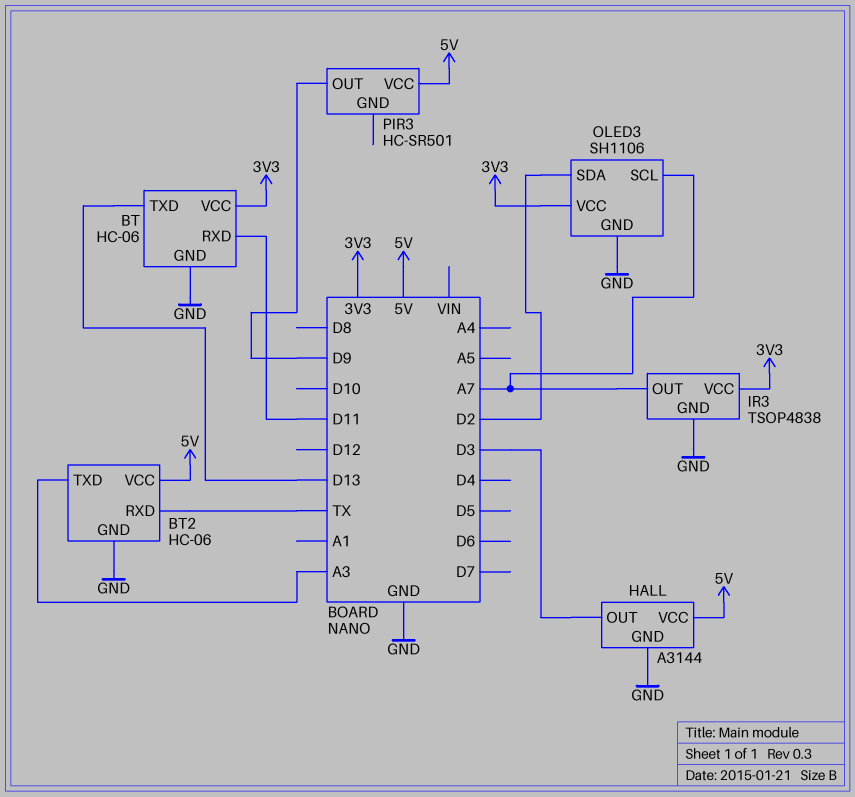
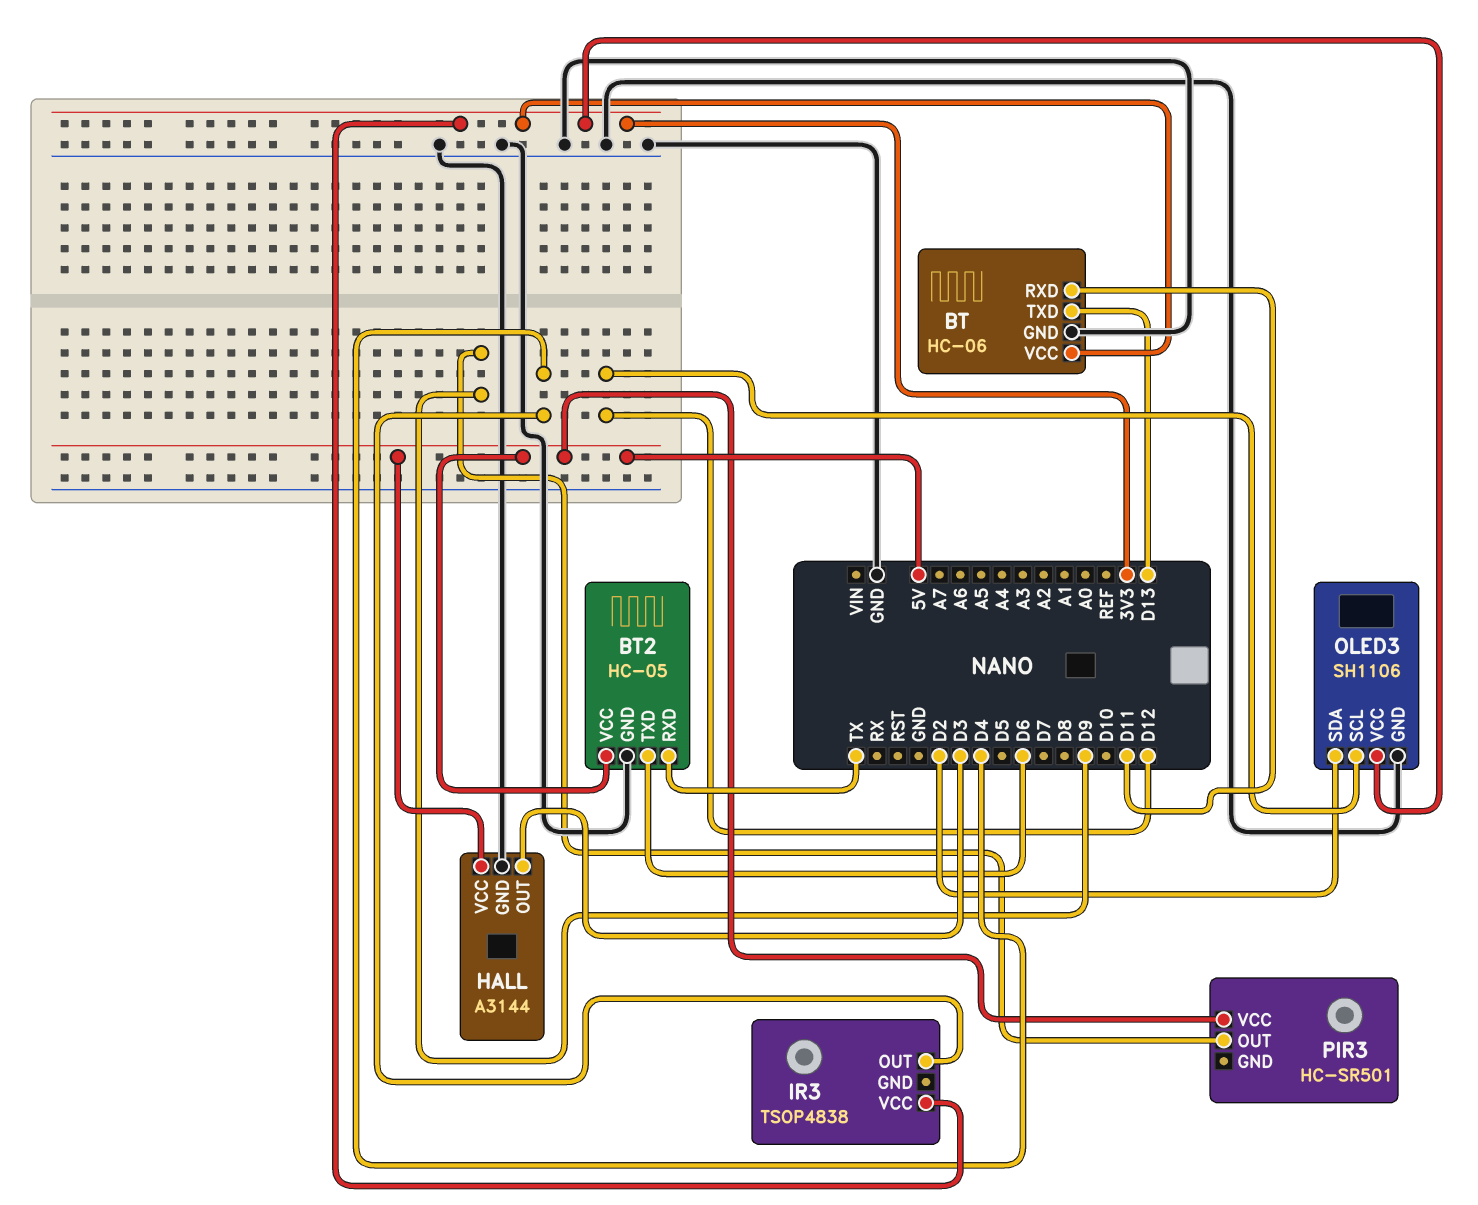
BT2: HC-06 -> HC-05
BT2 pin TXD: A3 -> D6
IR3 pin GND: GND -> none
IR3 pin OUT: A7 -> D4
OLED3 pin SCL: A7 -> D12

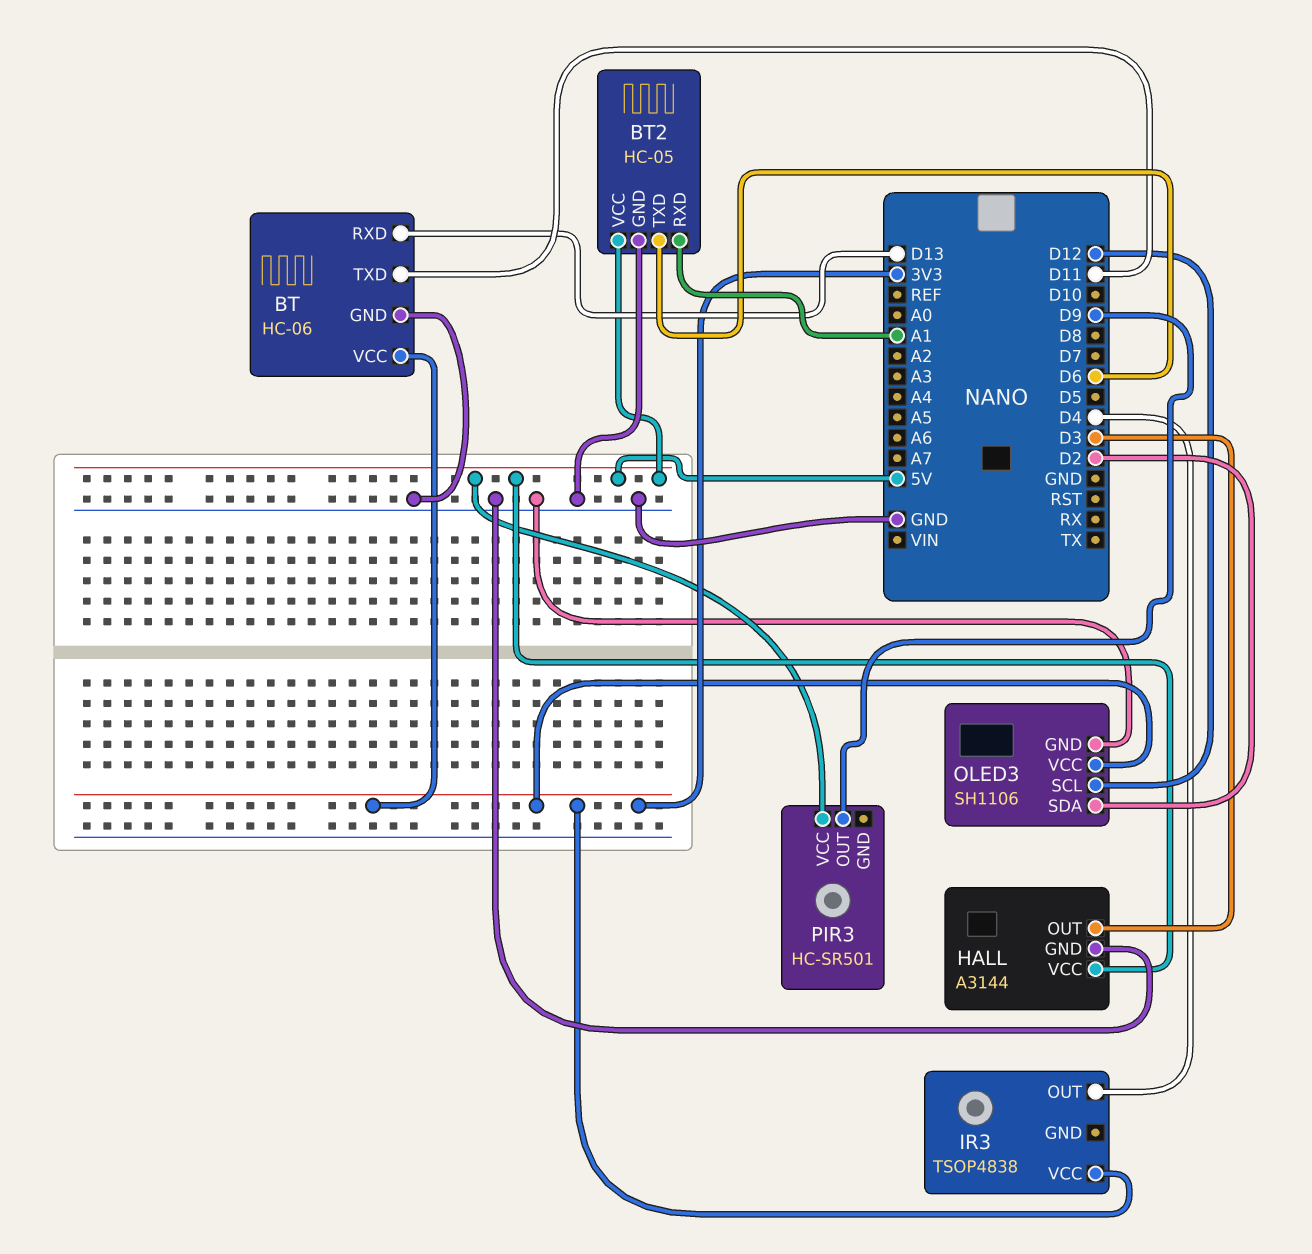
BT pin RXD: D11 -> D13
BT pin TXD: D13 -> D11
BT2 pin RXD: TX -> A1

